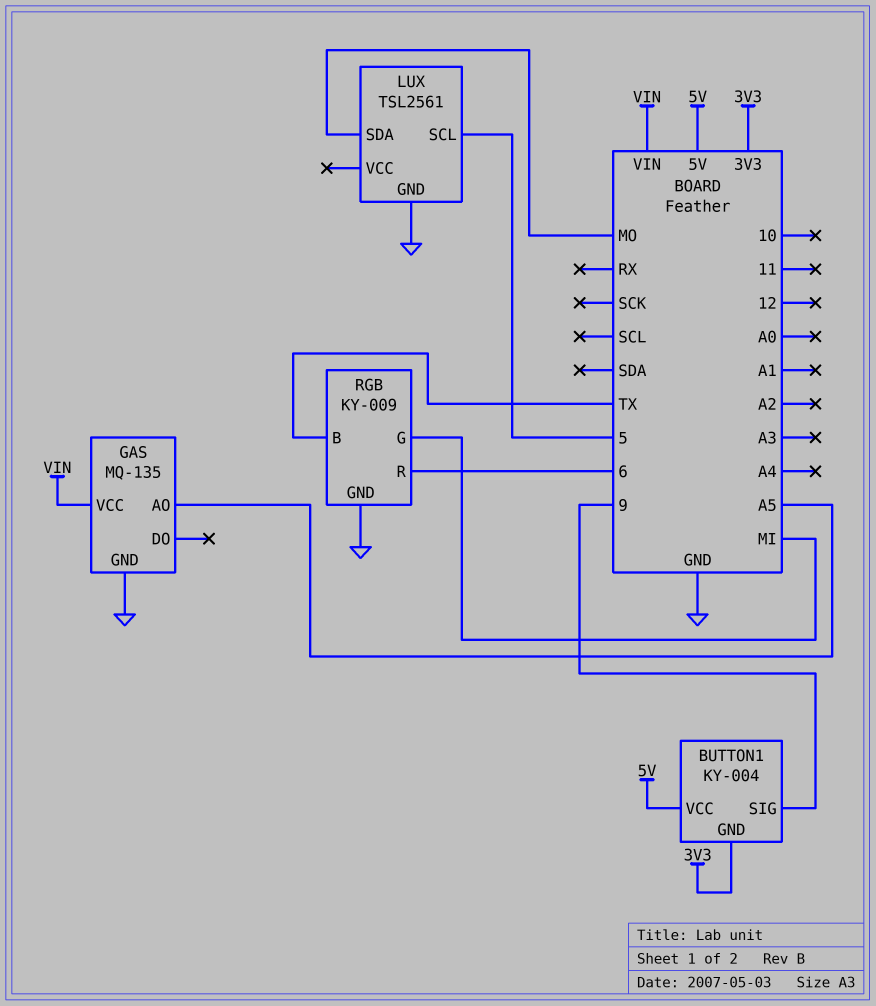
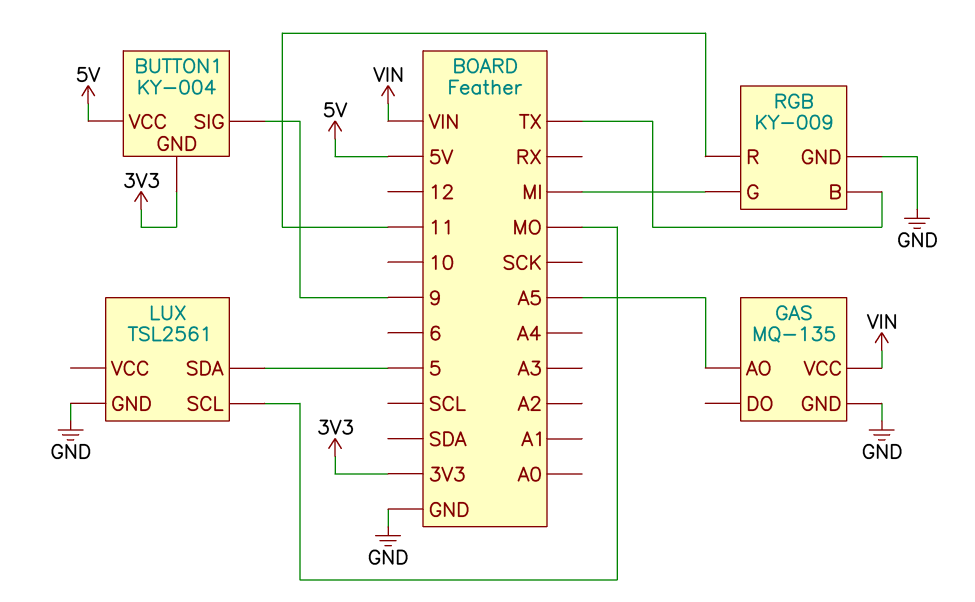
LUX pin SCL: 5 -> MO
LUX pin SDA: MO -> 5
RGB pin R: 6 -> 11

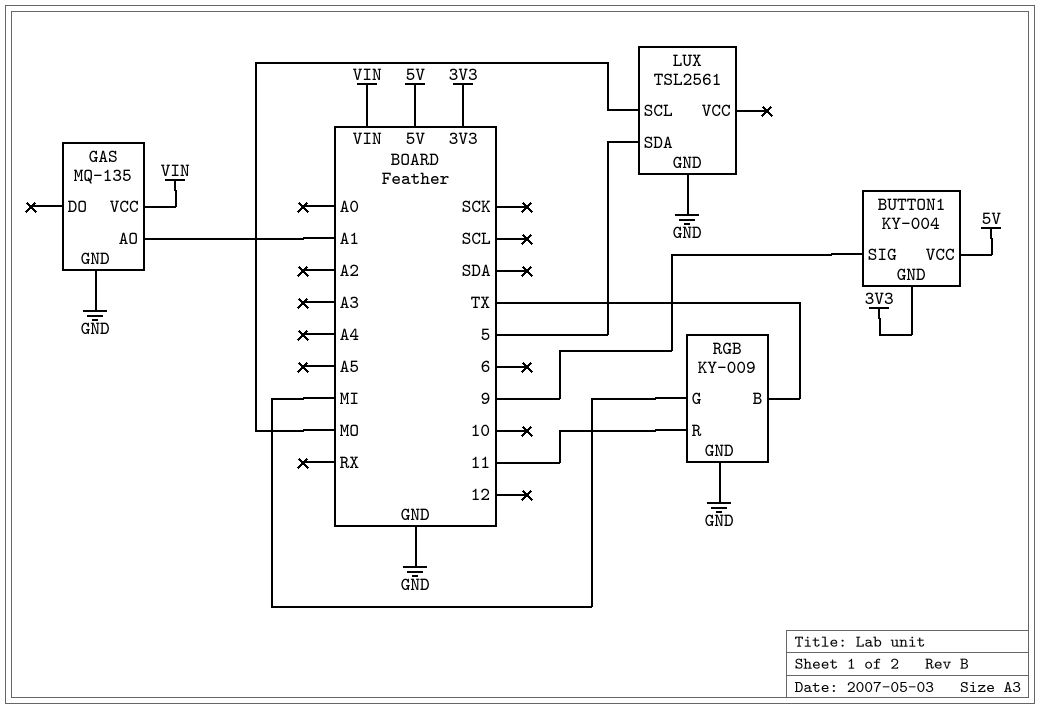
GAS pin AO: A5 -> A1

